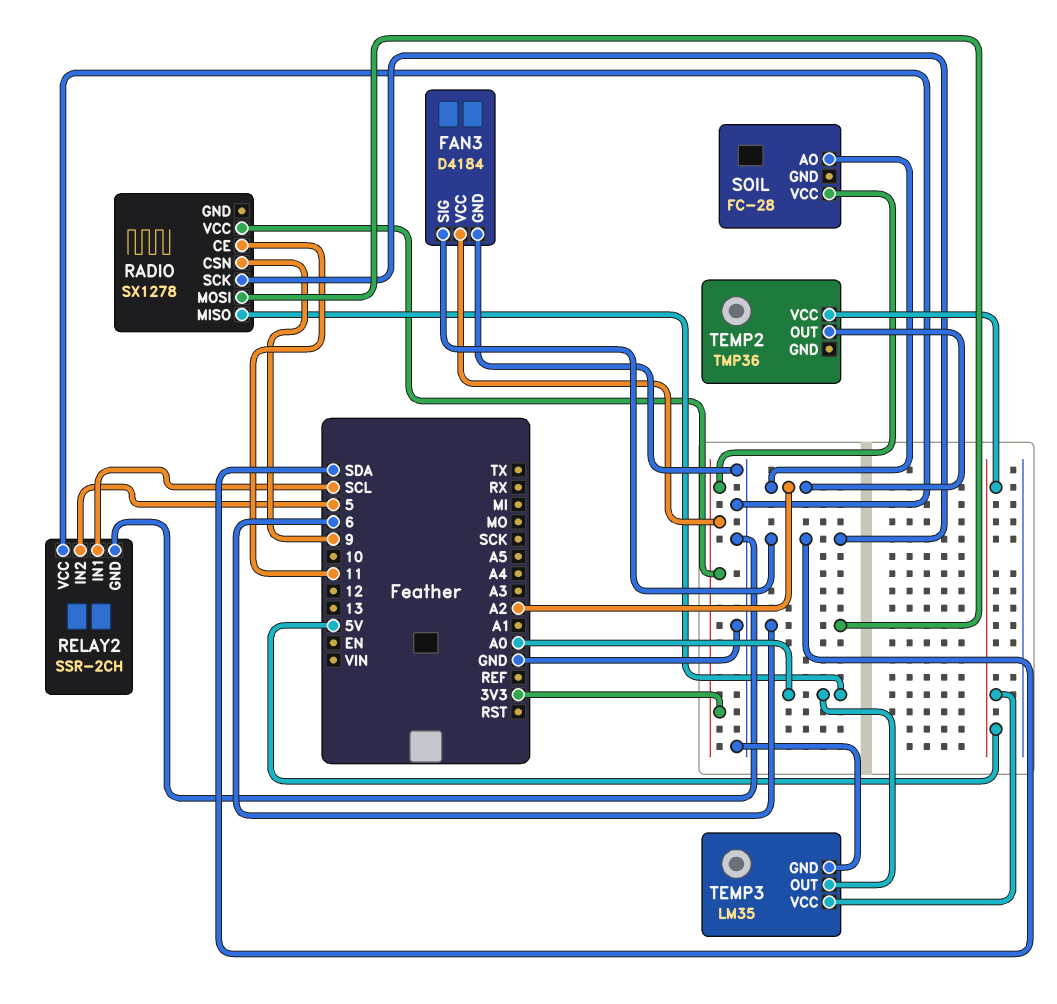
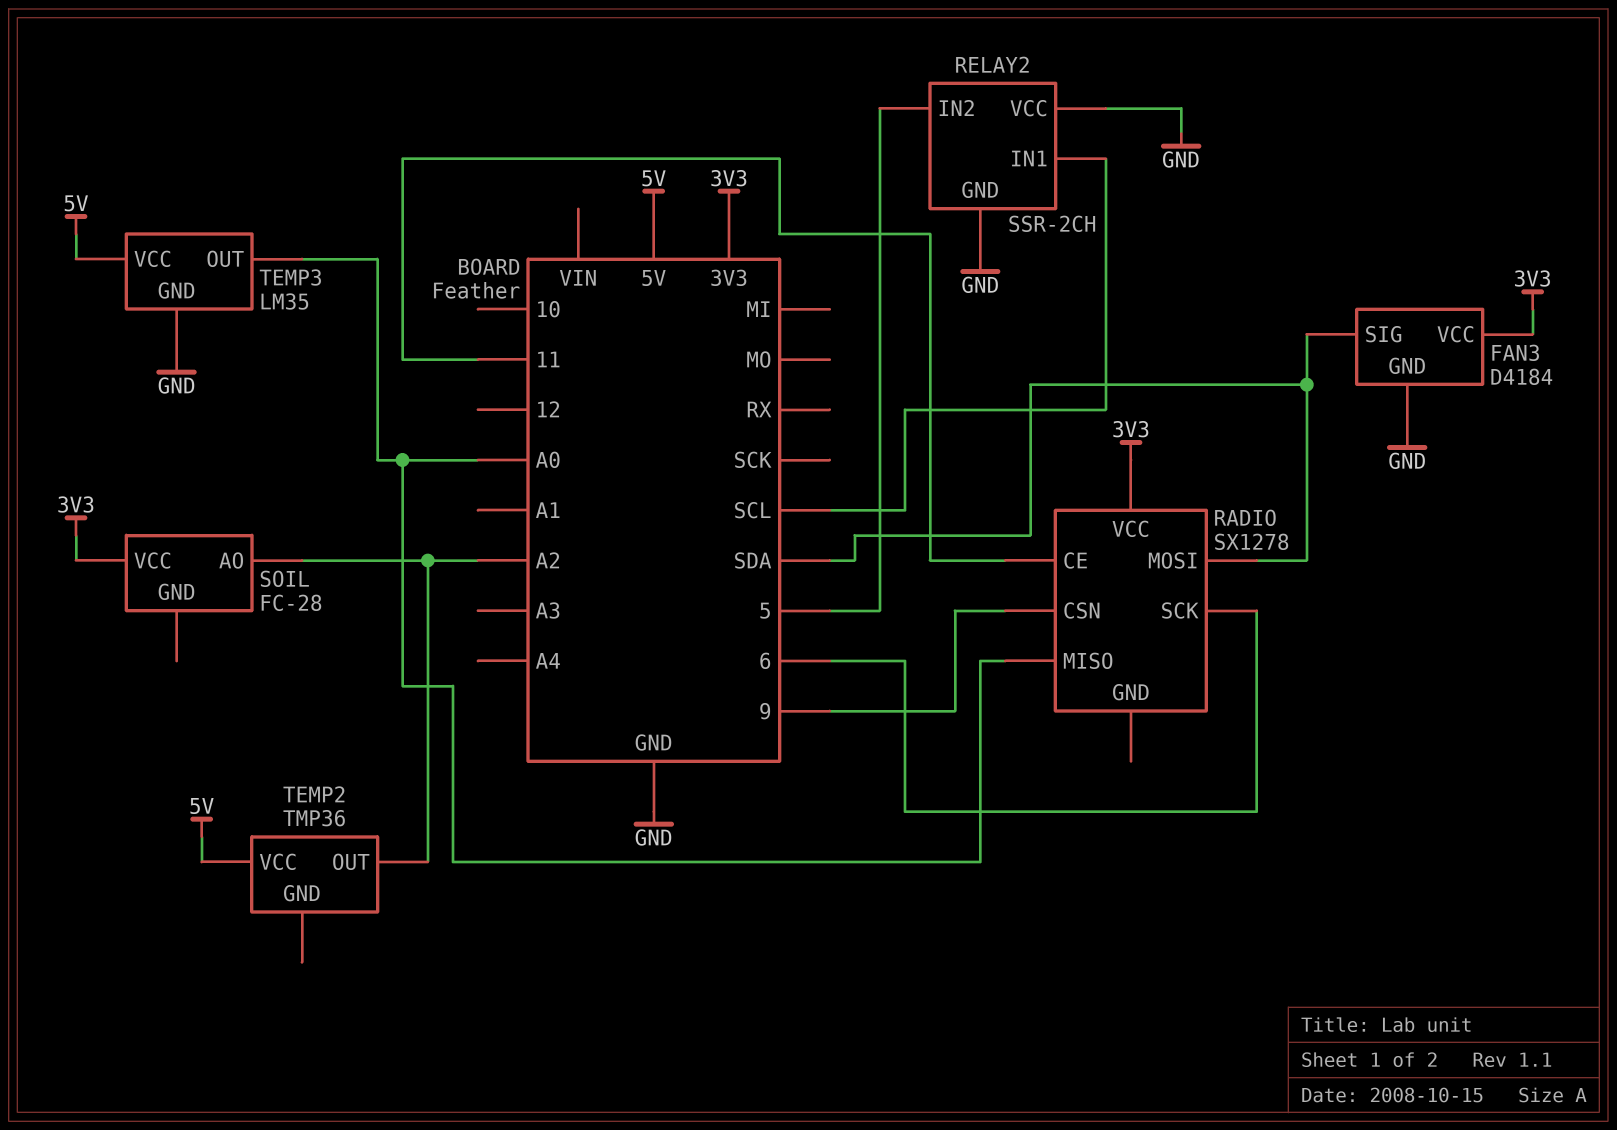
RADIO pin MOSI: 6 -> SDA
RADIO pin SCK: SDA -> 6

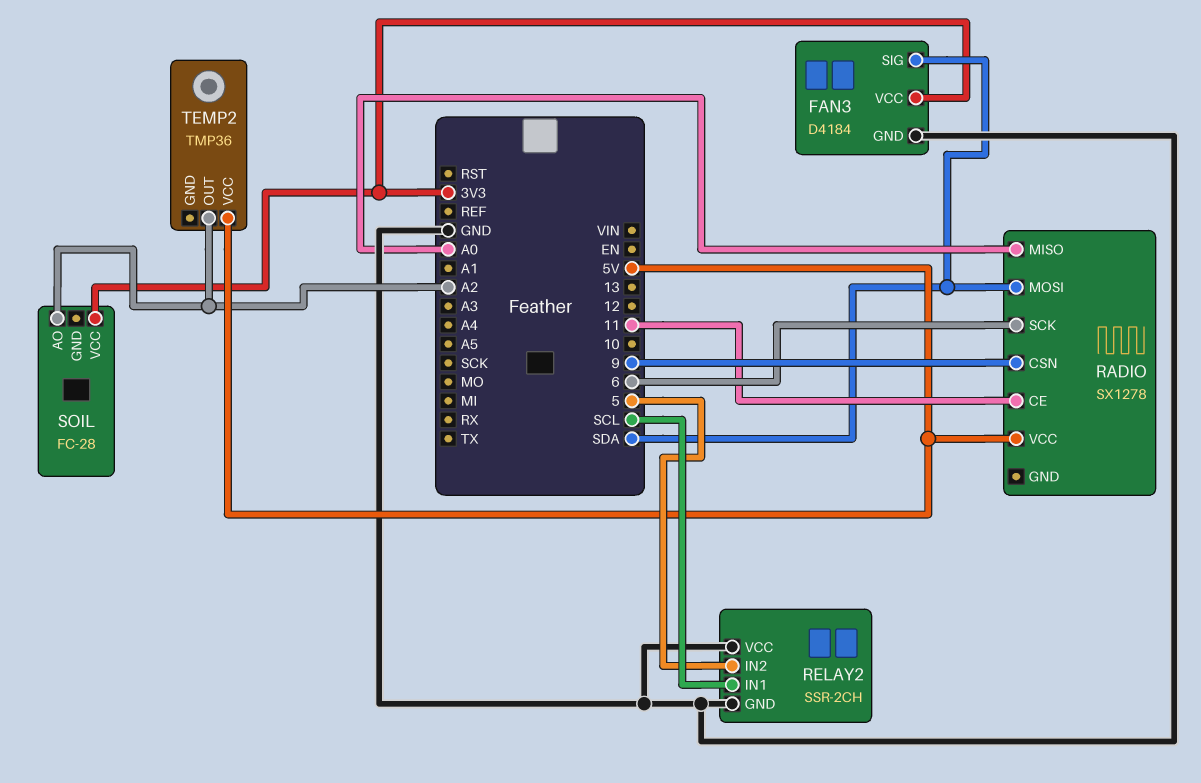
RADIO pin VCC: 3V3 -> 5V
TEMP3: LM35 -> none
TEMP3 pin GND: GND -> none
TEMP3 pin OUT: A0 -> none
TEMP3 pin VCC: 5V -> none

